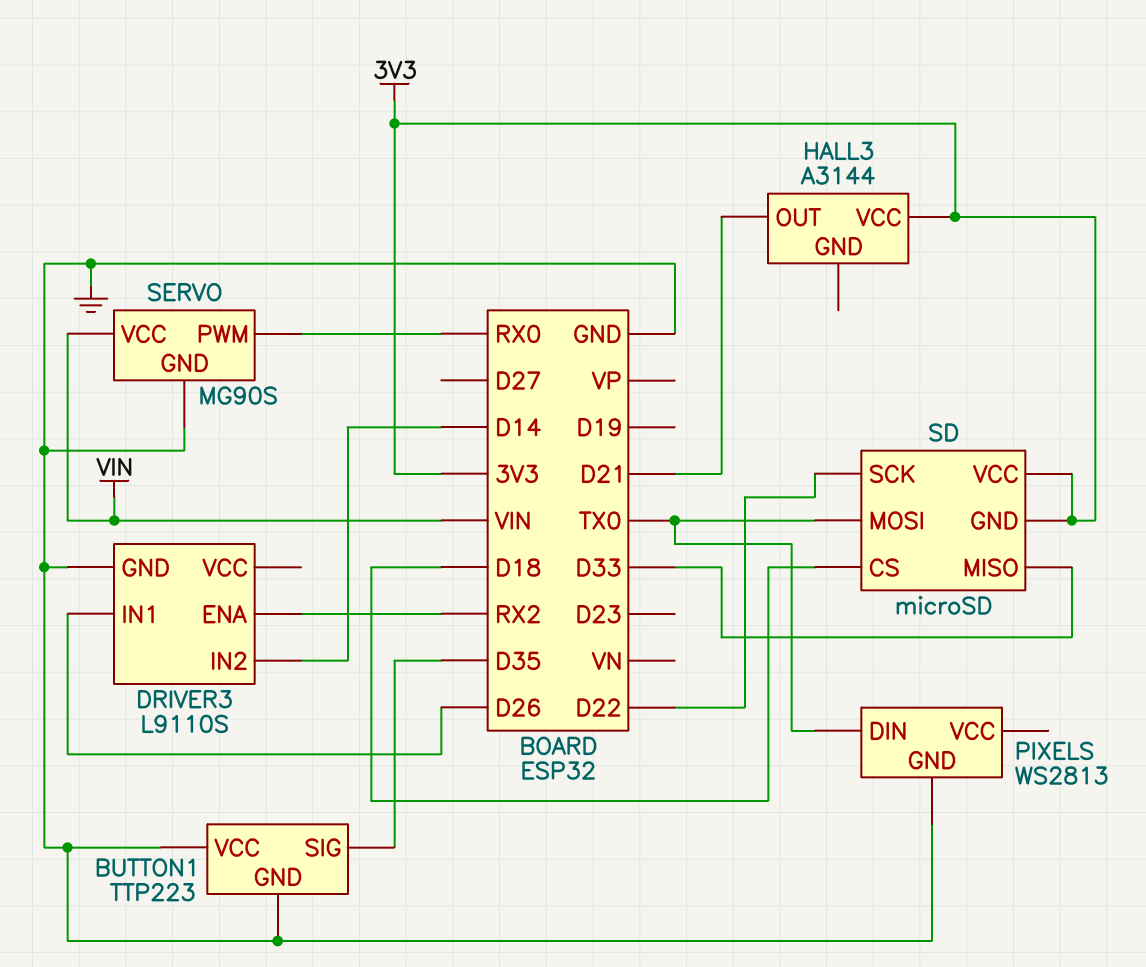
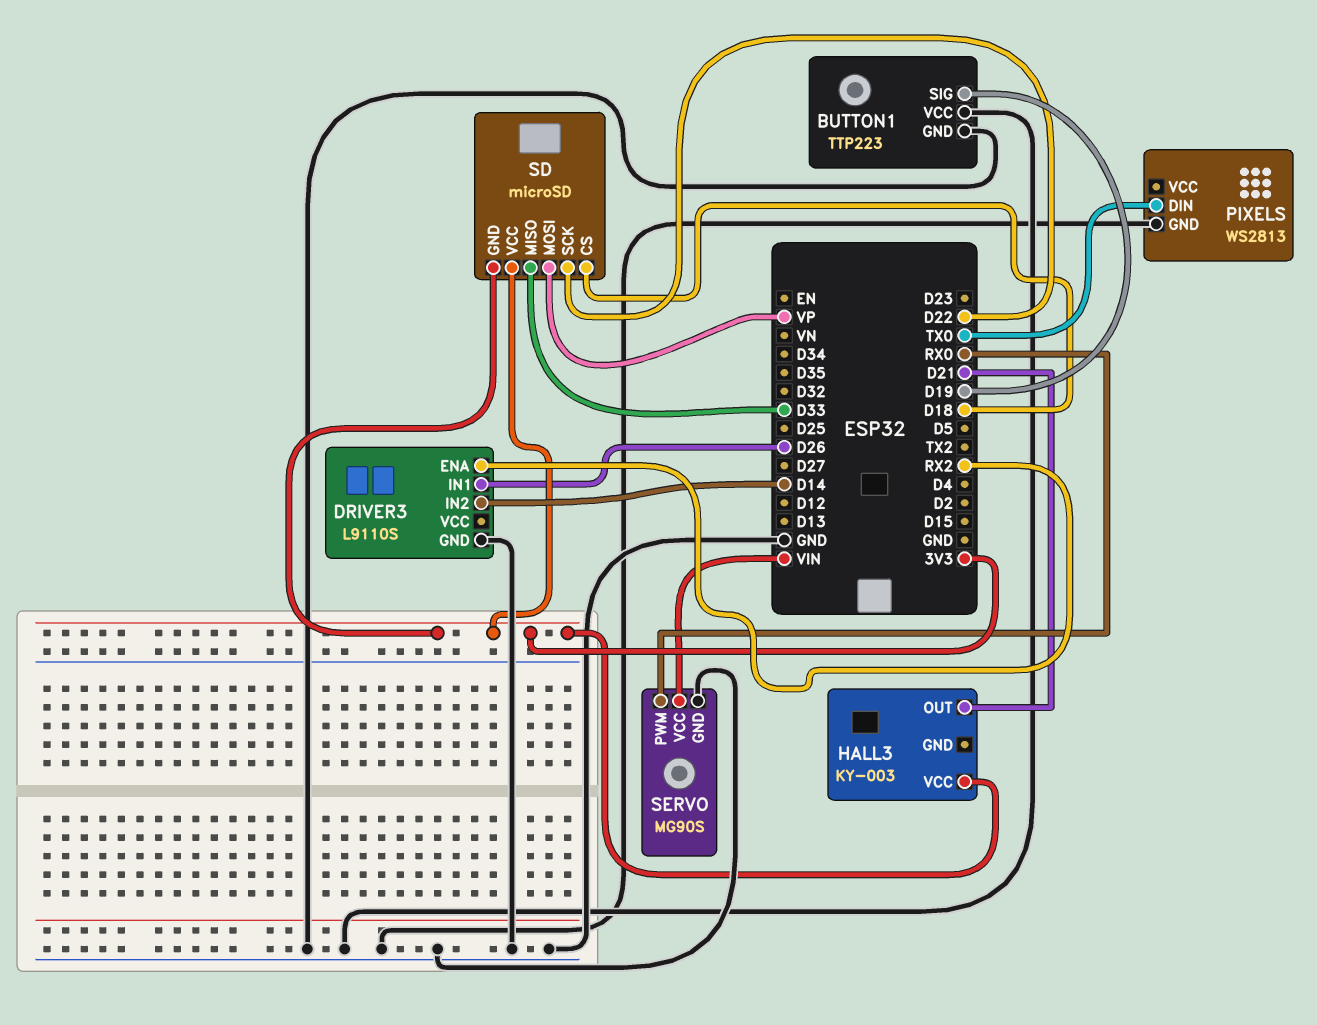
BUTTON1 pin SIG: D35 -> D19
HALL3: A3144 -> KY-003
SD pin MOSI: TX0 -> VP

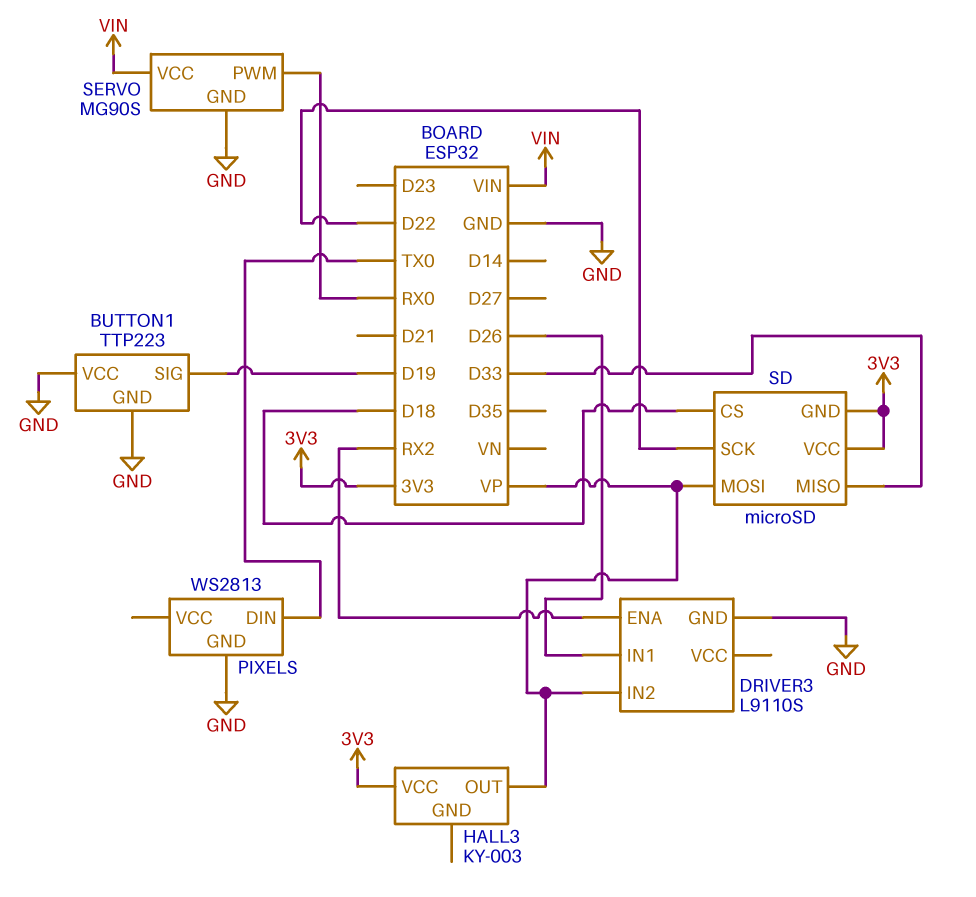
DRIVER3 pin IN2: D14 -> VP
HALL3 pin OUT: D21 -> VP

